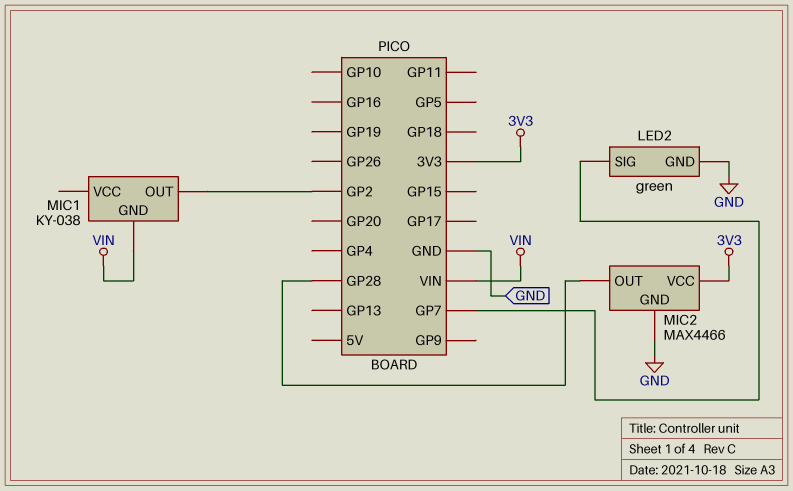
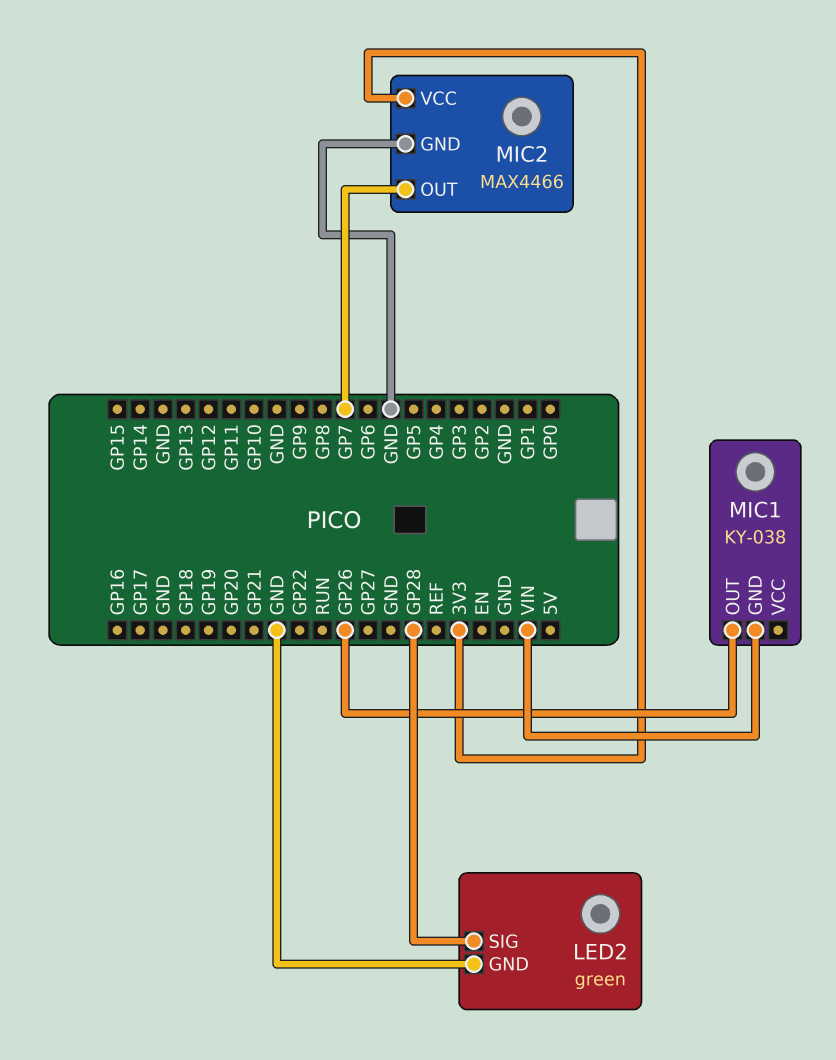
LED2 pin SIG: GP7 -> GP28
MIC1 pin OUT: GP2 -> GP26
MIC2 pin OUT: GP28 -> GP7

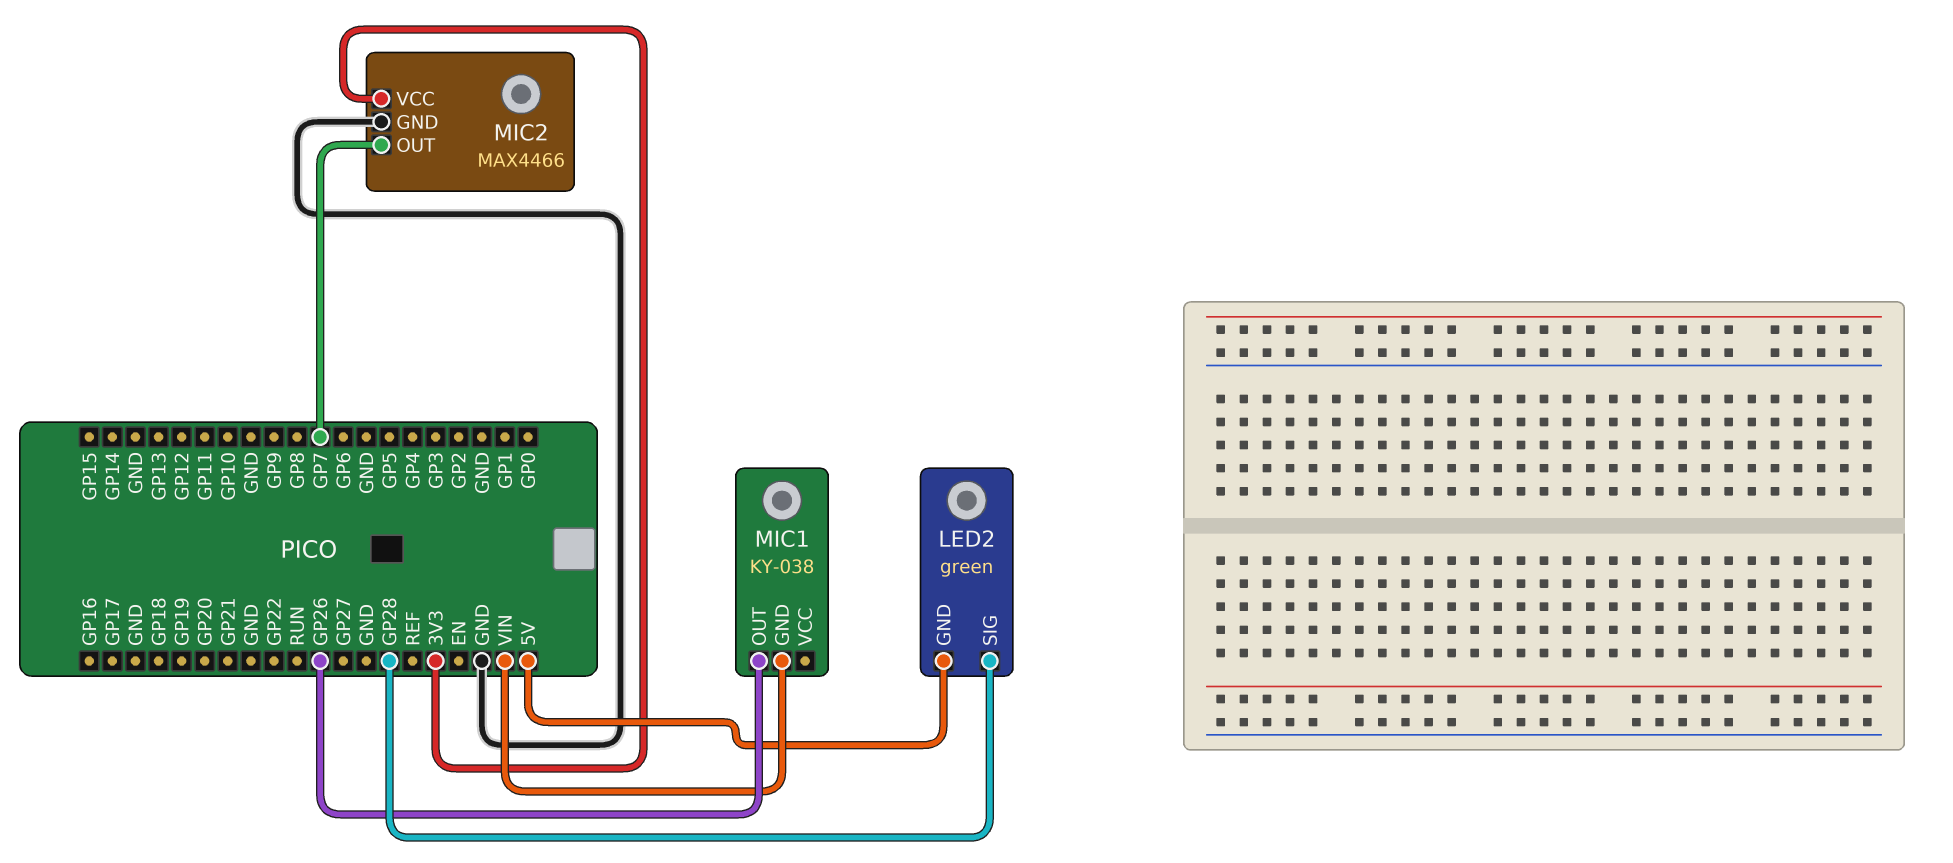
LED2 pin GND: GND -> 5V

